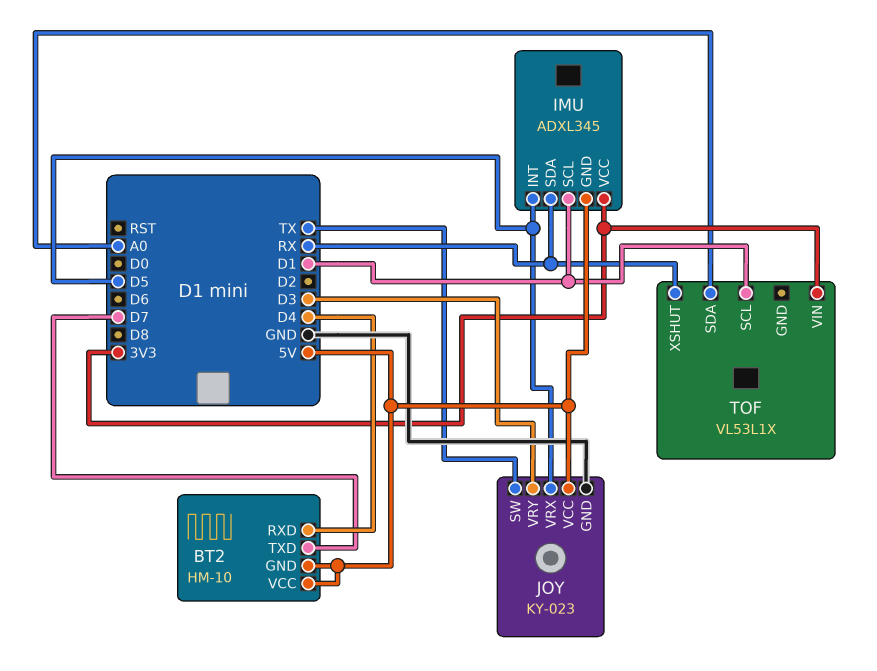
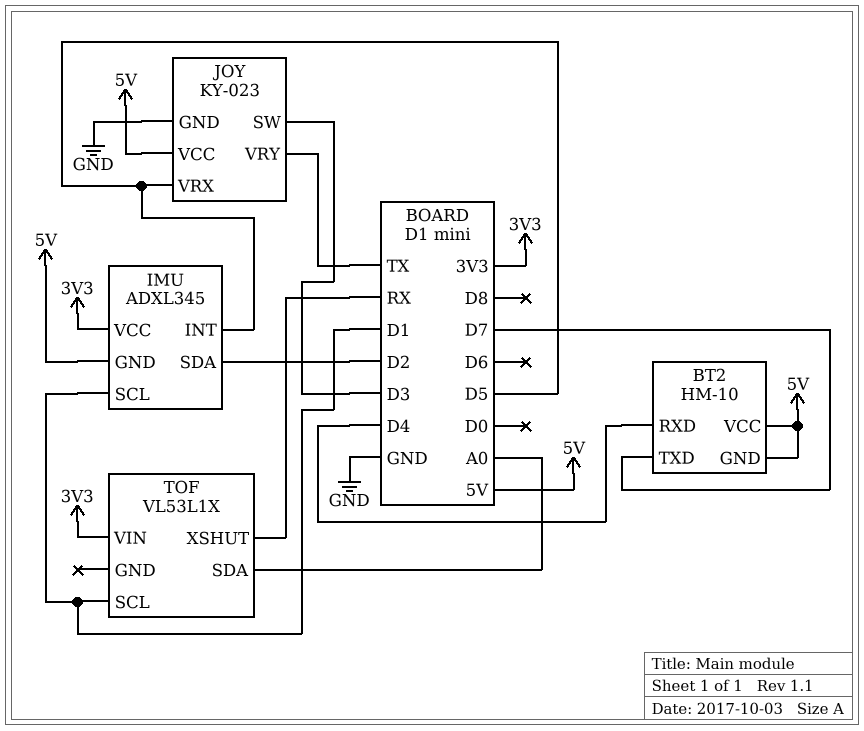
IMU pin SDA: RX -> D2
JOY pin SW: TX -> D3
JOY pin VRY: D3 -> TX

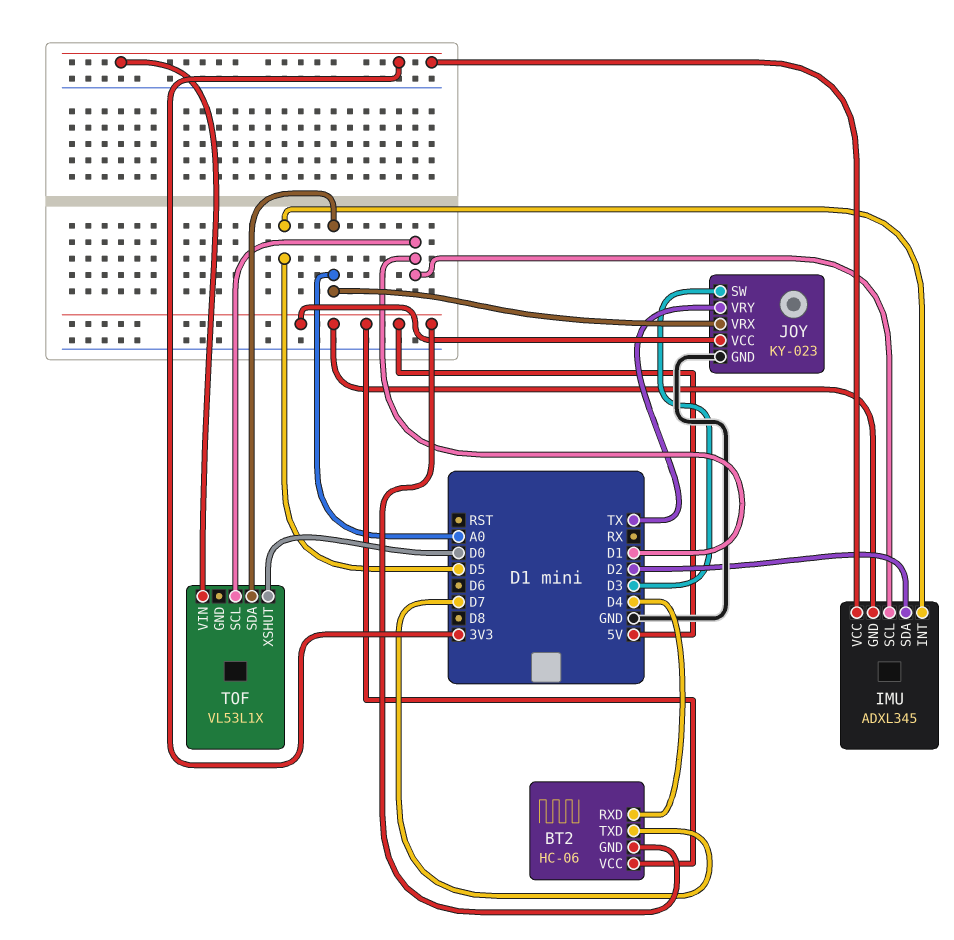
BT2: HM-10 -> HC-06
JOY pin VRX: D5 -> A0
TOF pin XSHUT: RX -> D0

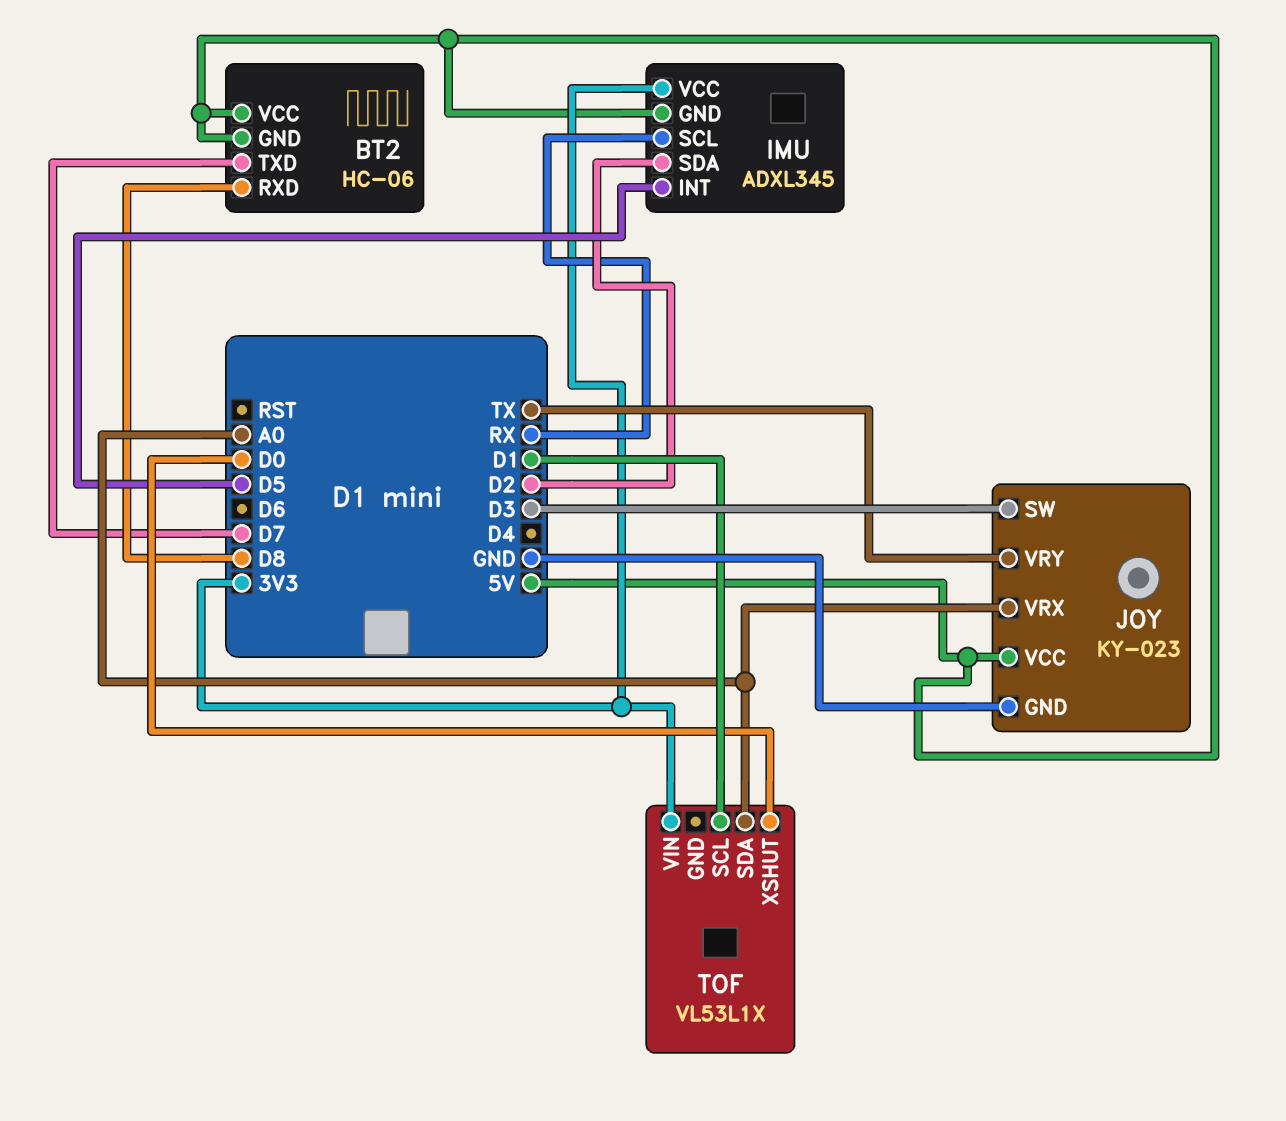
BT2 pin RXD: D4 -> D8
IMU pin SCL: D1 -> RX

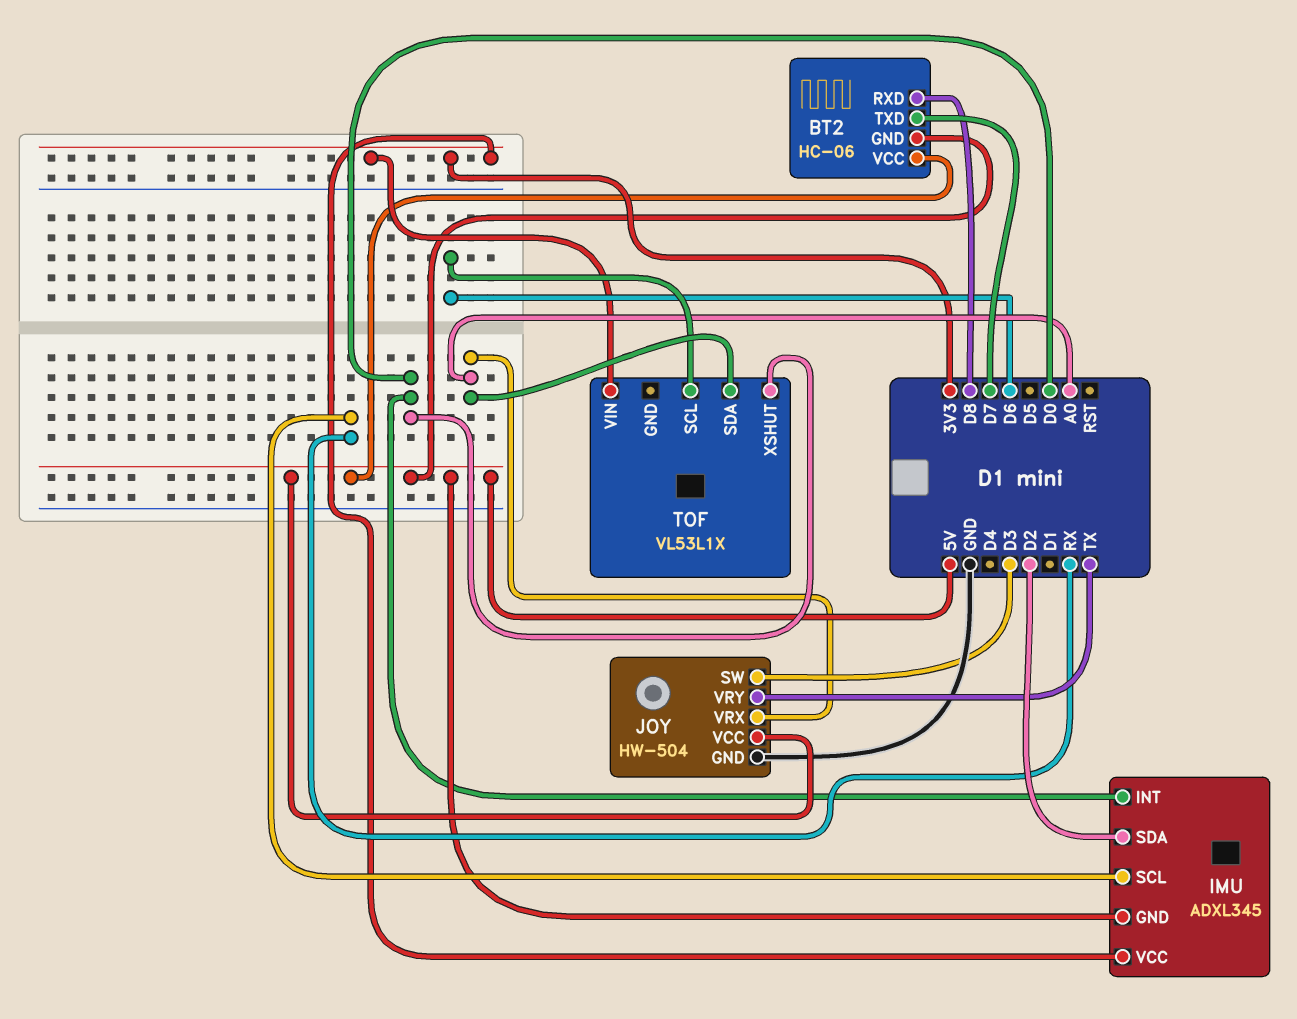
IMU pin INT: D5 -> D0
JOY: KY-023 -> HW-504
TOF pin SCL: D1 -> D6

